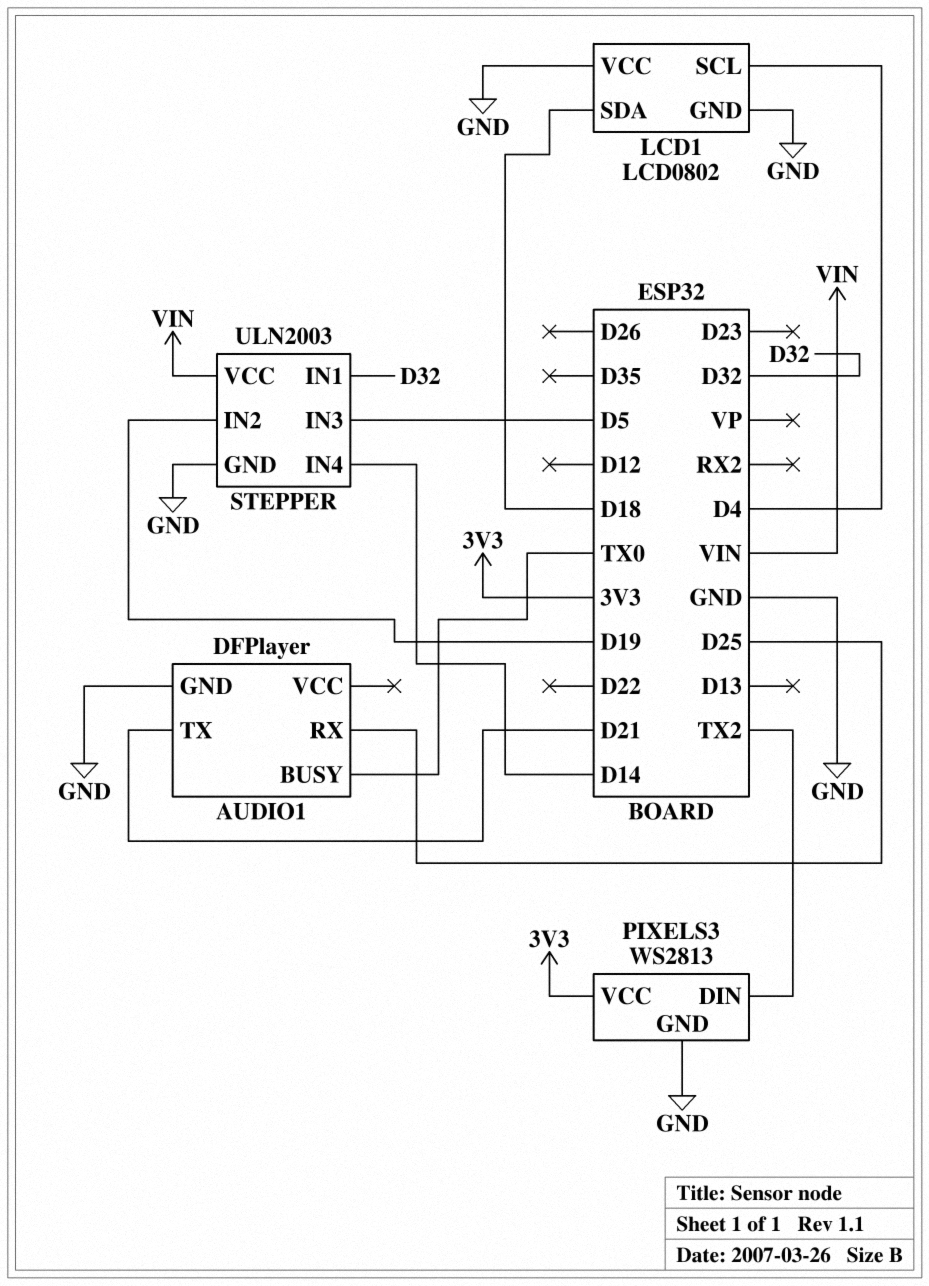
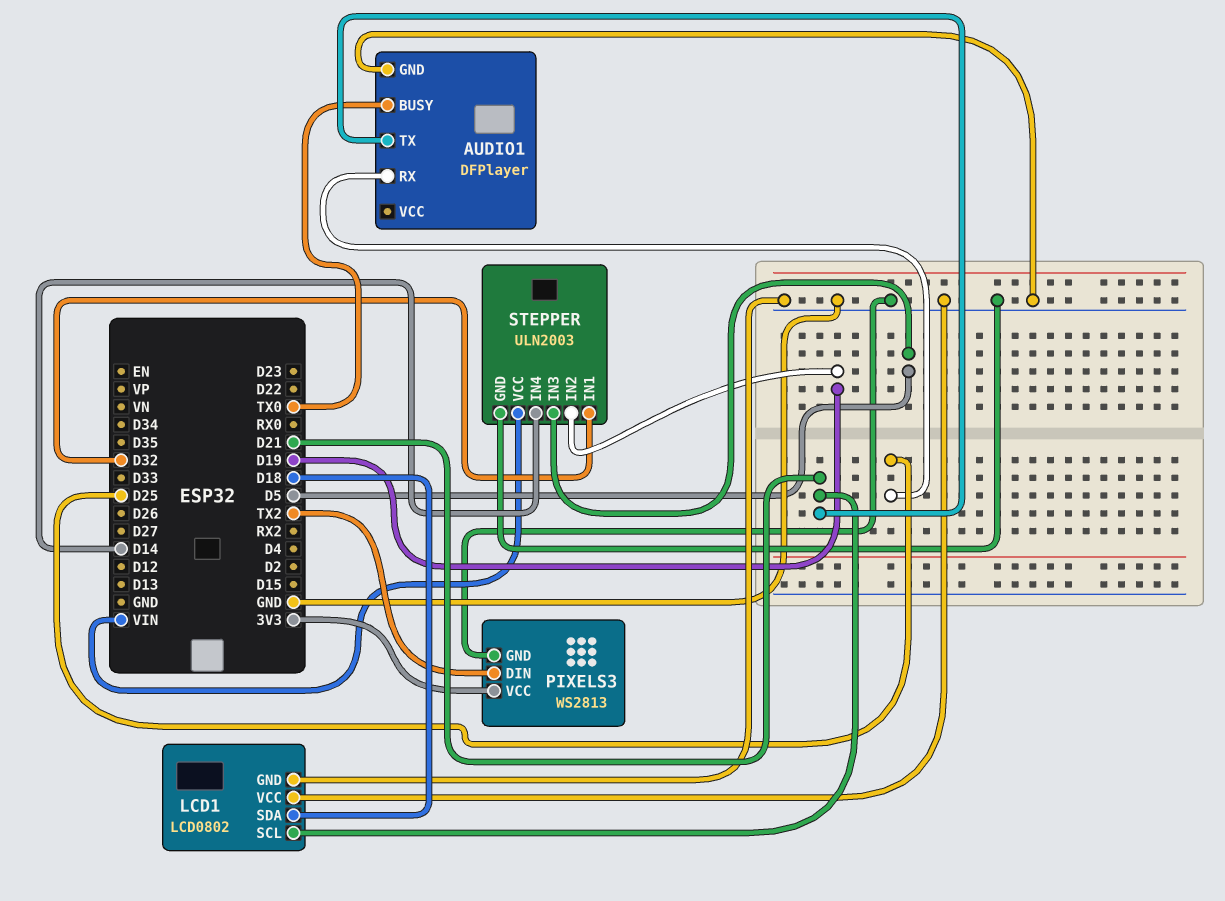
LCD1 pin SCL: D4 -> D21

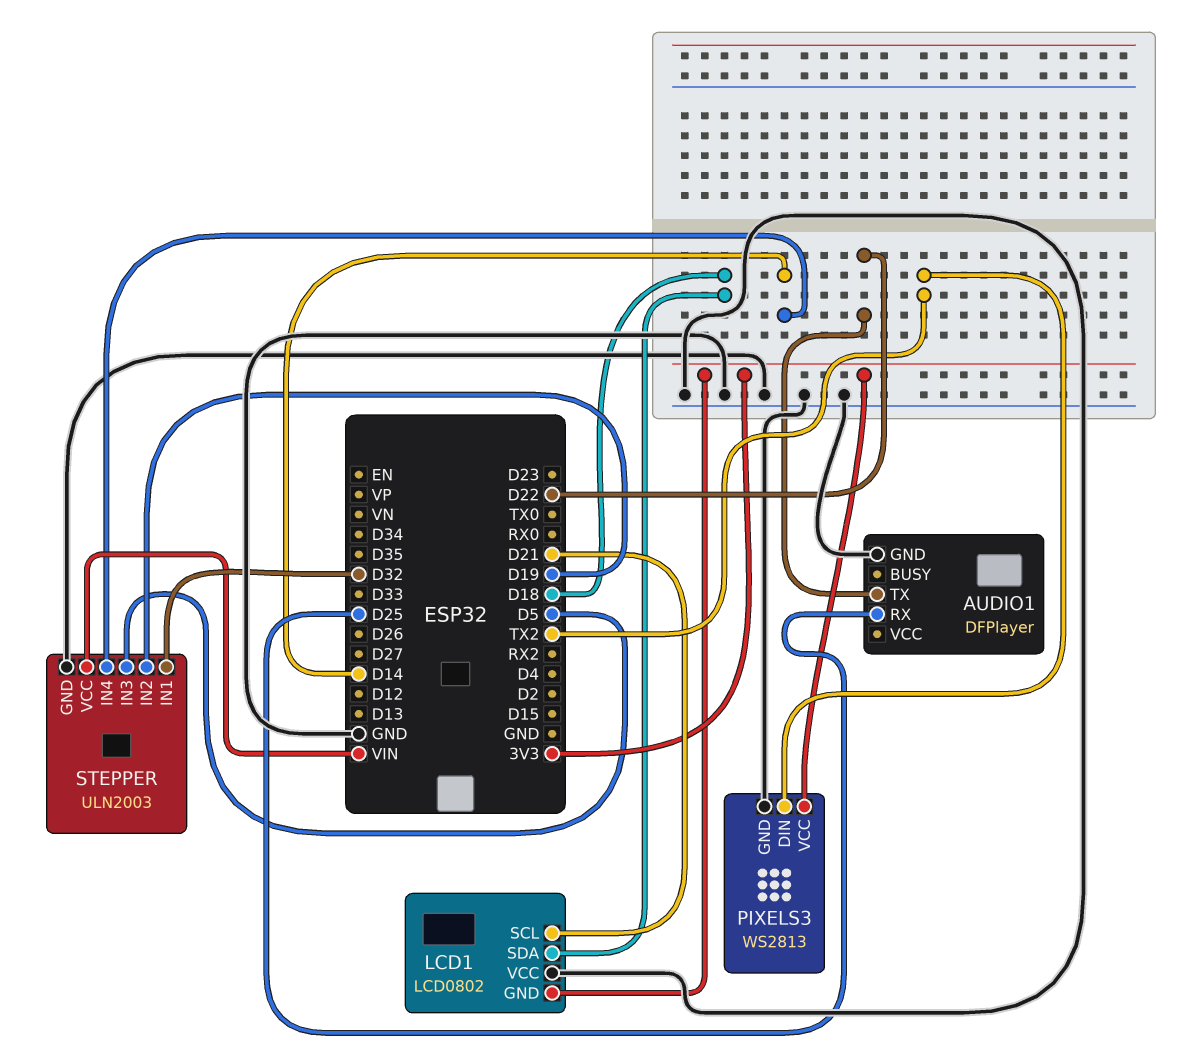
AUDIO1 pin BUSY: TX0 -> none
AUDIO1 pin TX: D21 -> D22
LCD1 pin GND: GND -> 3V3

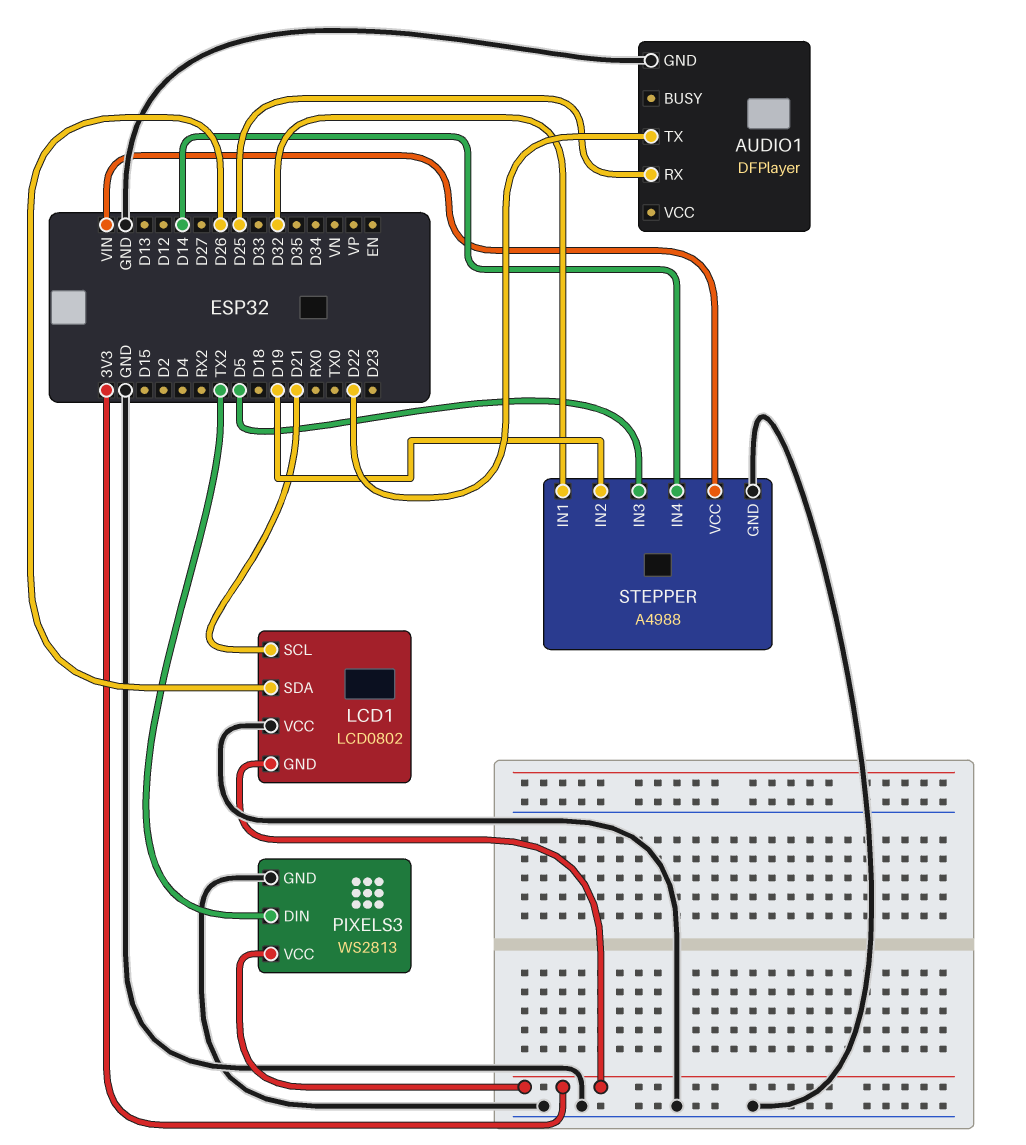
LCD1 pin SDA: D18 -> D26
STEPPER: ULN2003 -> A4988

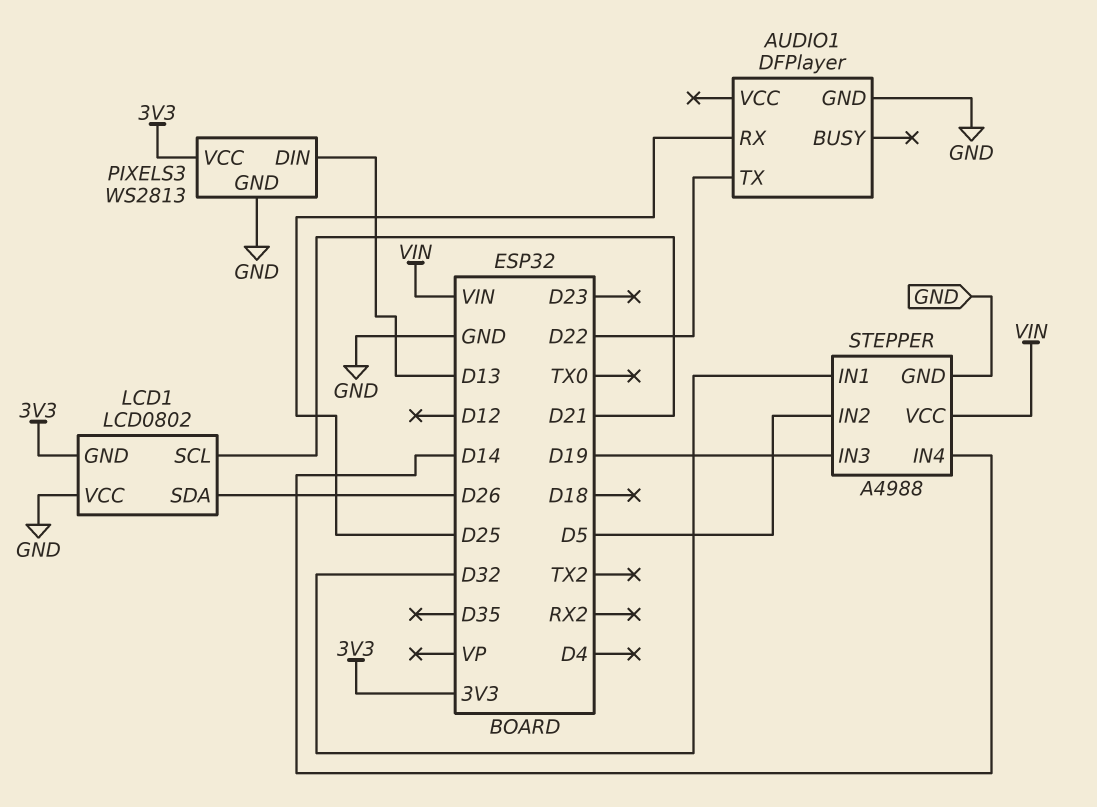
PIXELS3 pin DIN: TX2 -> D13
STEPPER pin IN2: D19 -> D5
STEPPER pin IN3: D5 -> D19

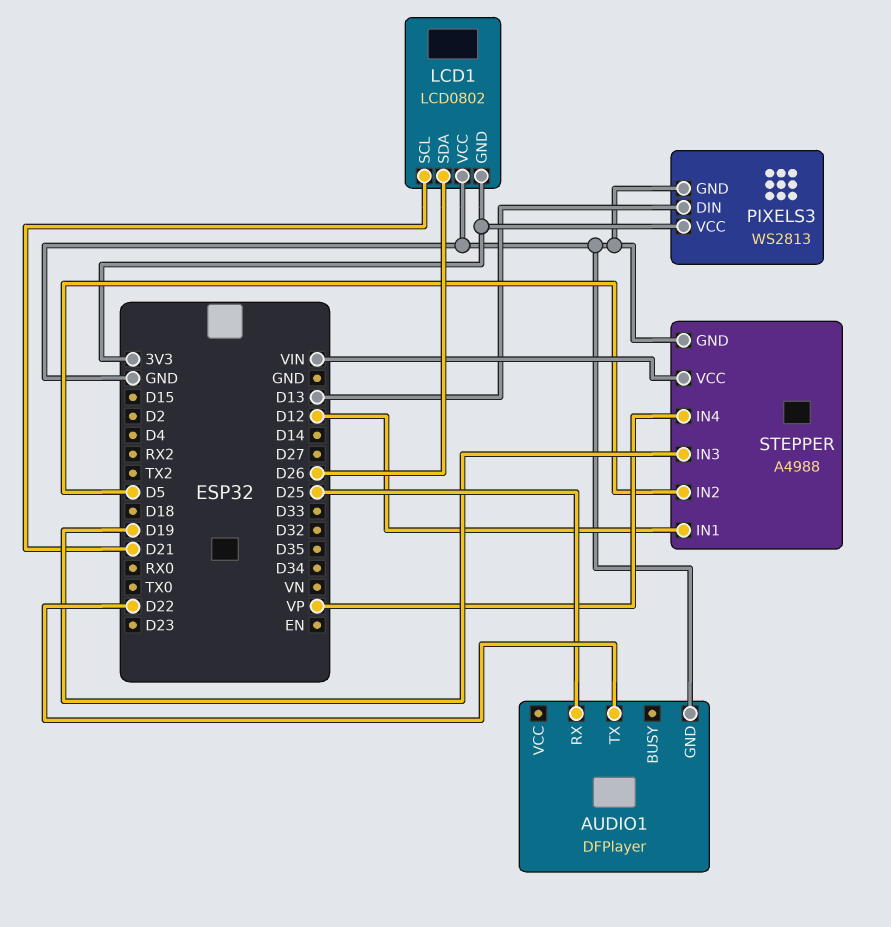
STEPPER pin IN1: D32 -> D12
STEPPER pin IN4: D14 -> VP

